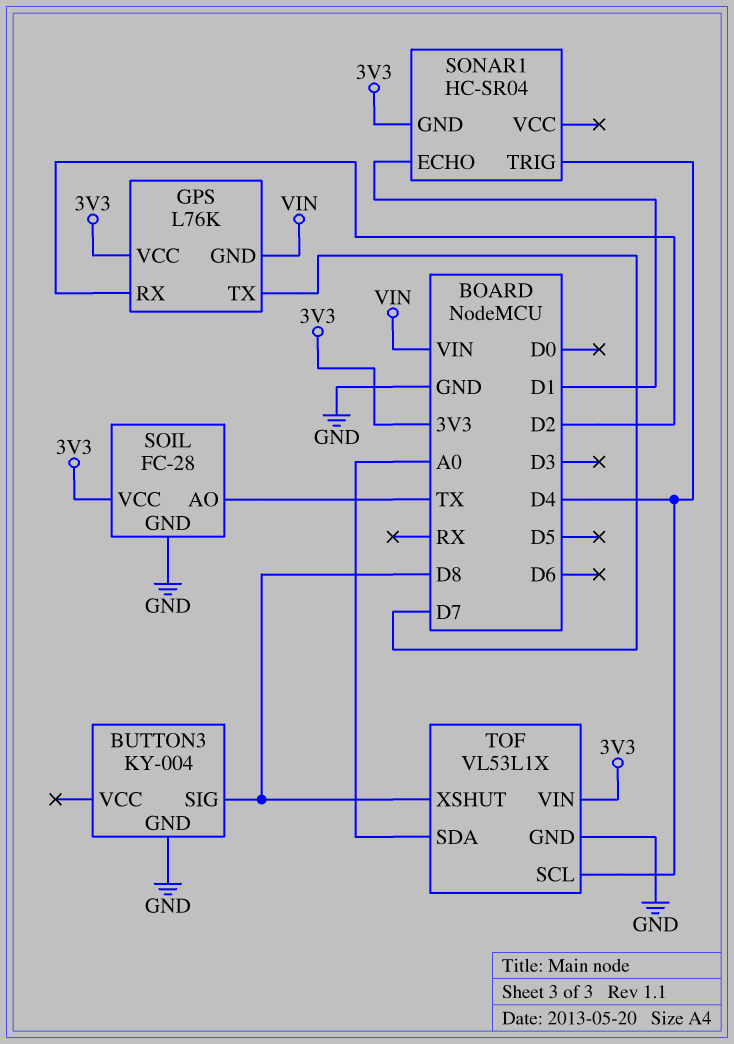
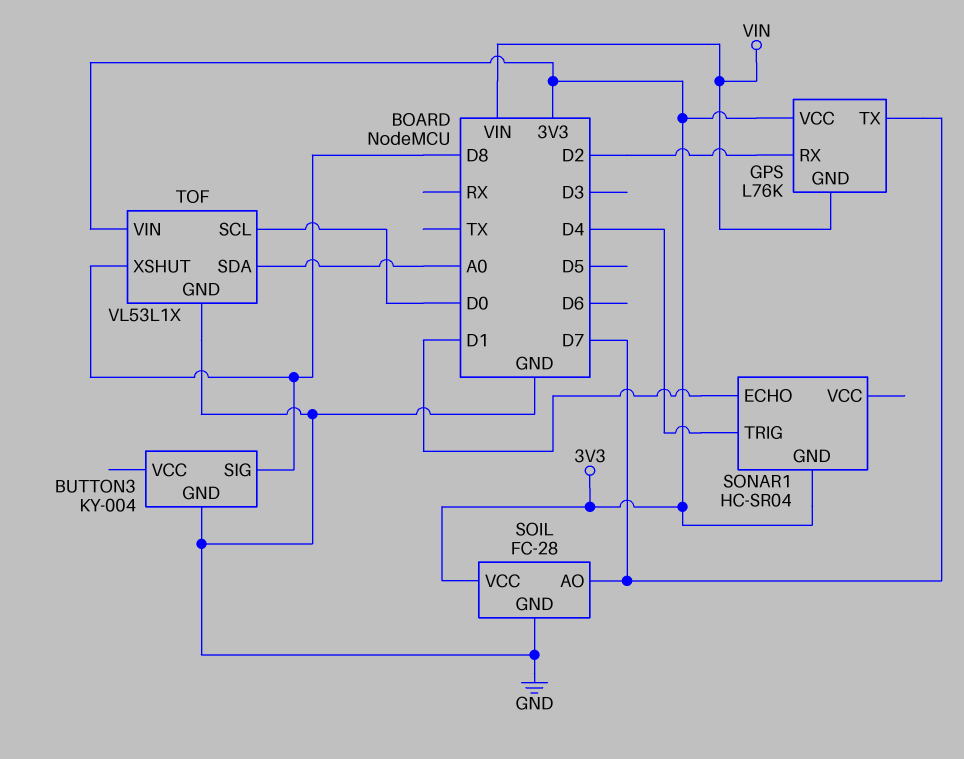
SOIL pin AO: TX -> D7
TOF pin SCL: D4 -> D0

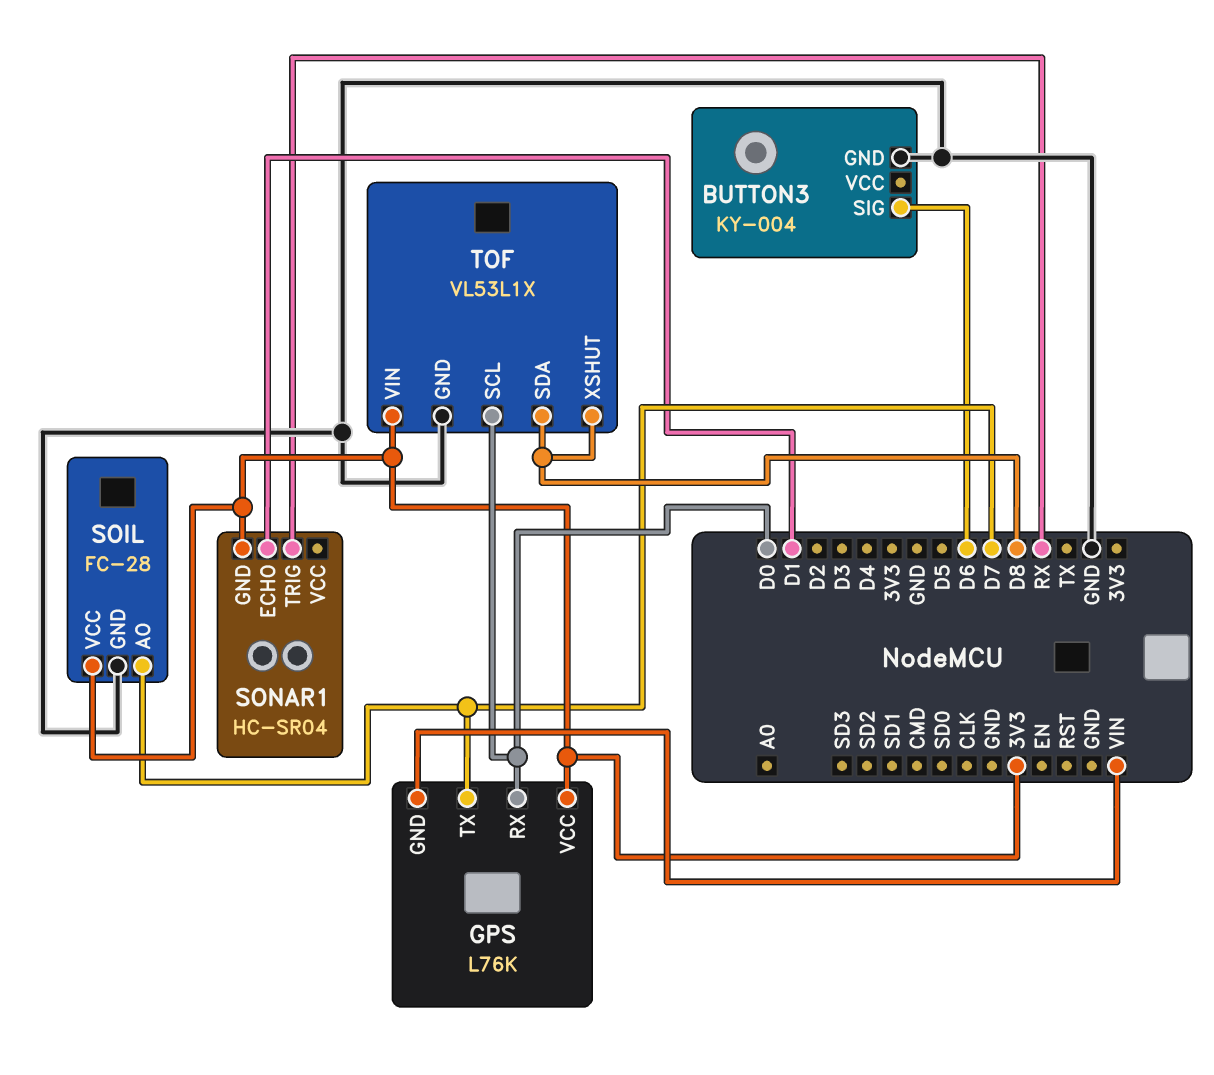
BUTTON3 pin SIG: D8 -> D6
GPS pin RX: D2 -> D0
SONAR1 pin TRIG: D4 -> RX
TOF pin SDA: A0 -> D8

